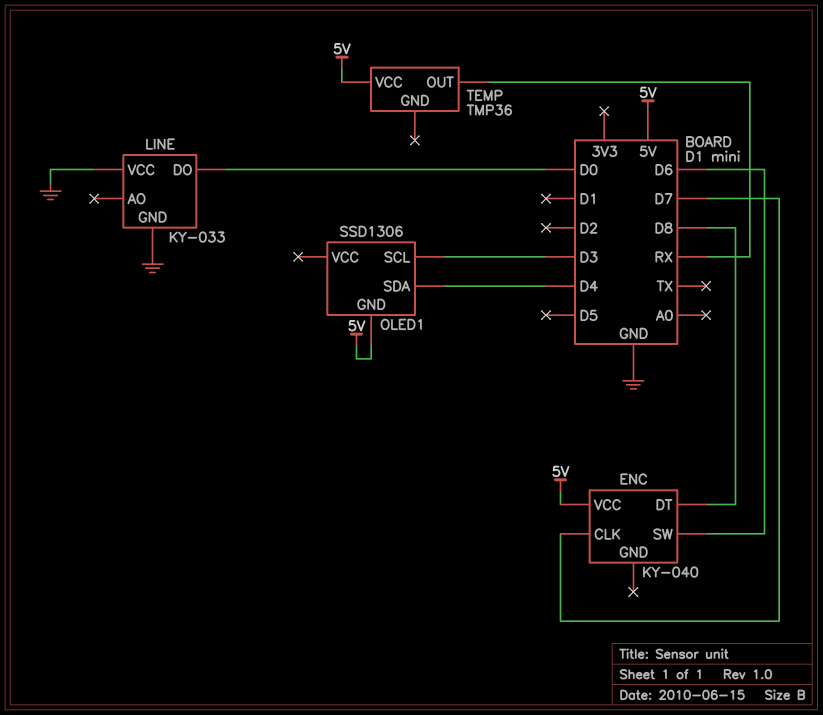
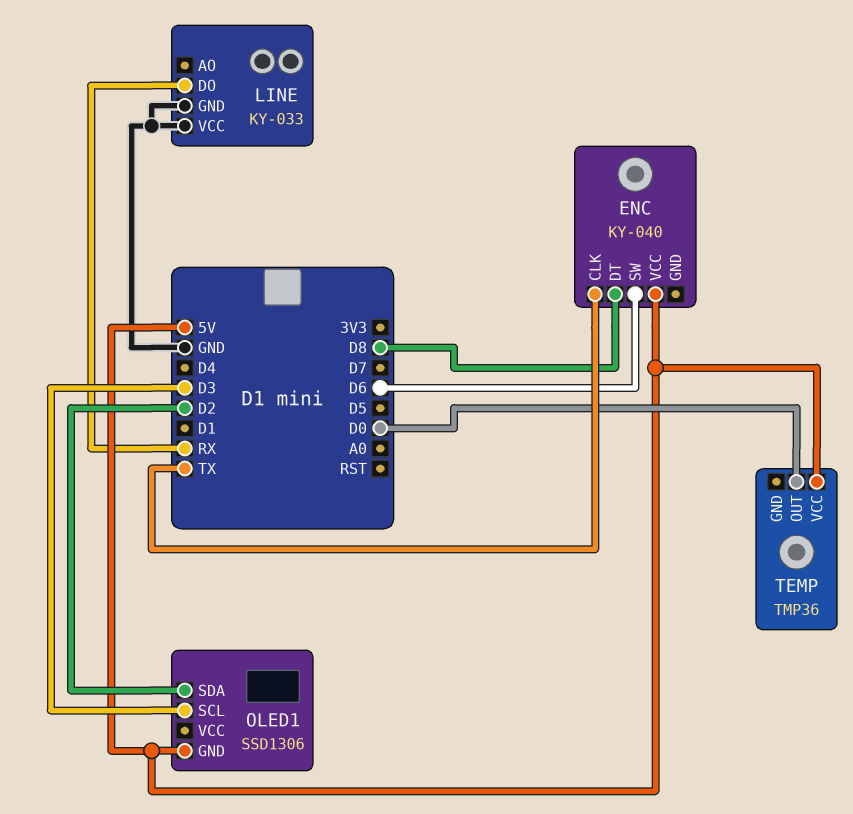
ENC pin CLK: D7 -> TX
LINE pin DO: D0 -> RX
OLED1 pin SDA: D4 -> D2
TEMP pin OUT: RX -> D0

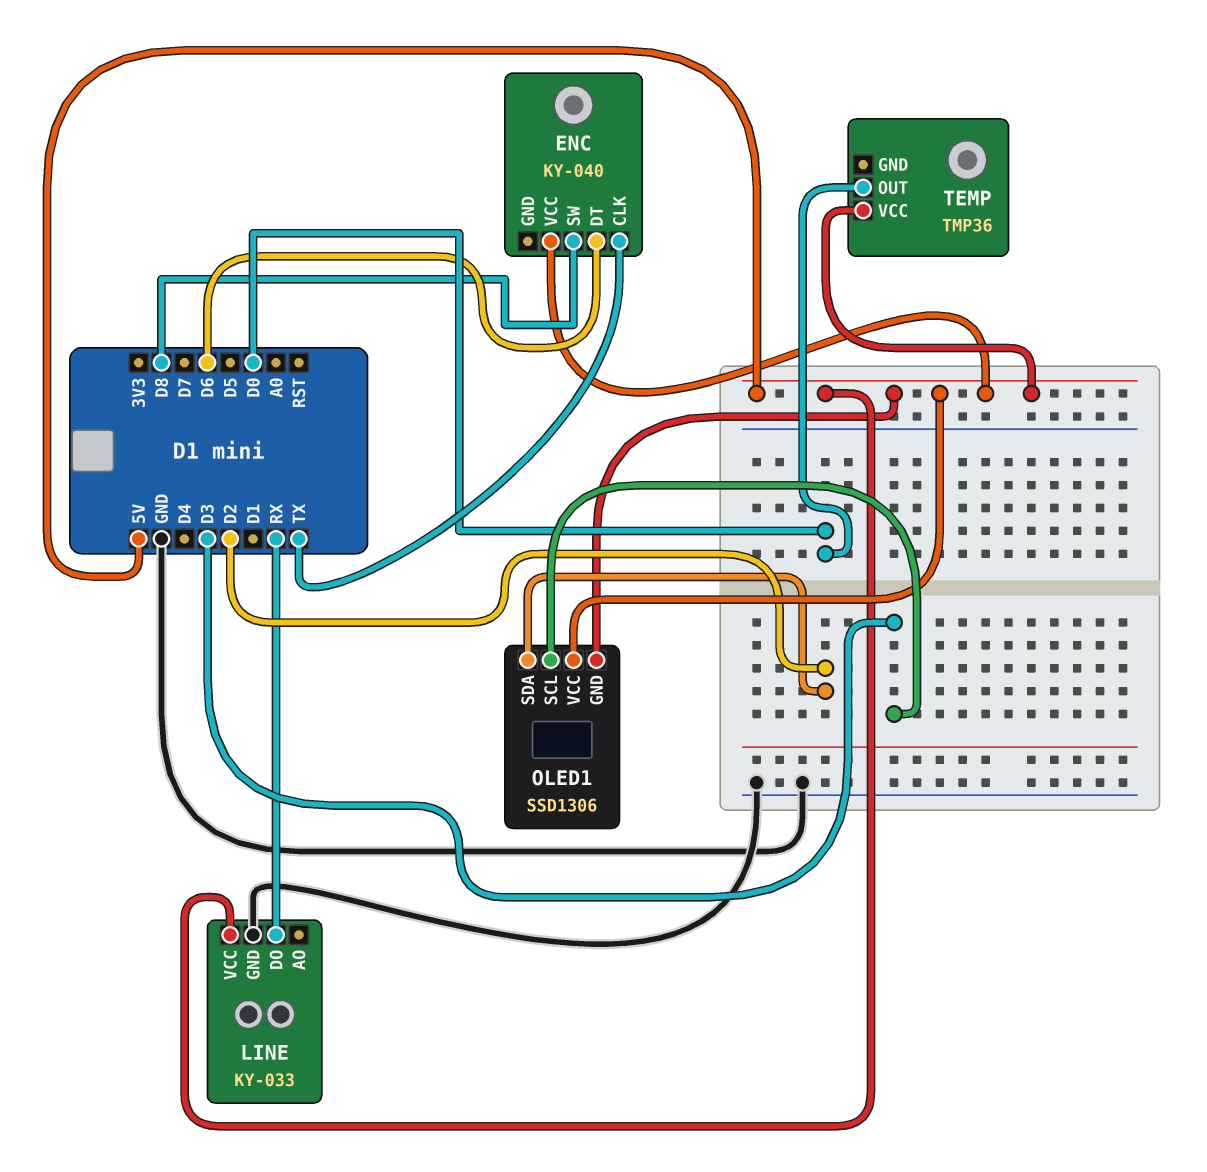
ENC pin DT: D8 -> D6
ENC pin SW: D6 -> D8
LINE pin VCC: GND -> 5V
OLED1 pin VCC: none -> 5V

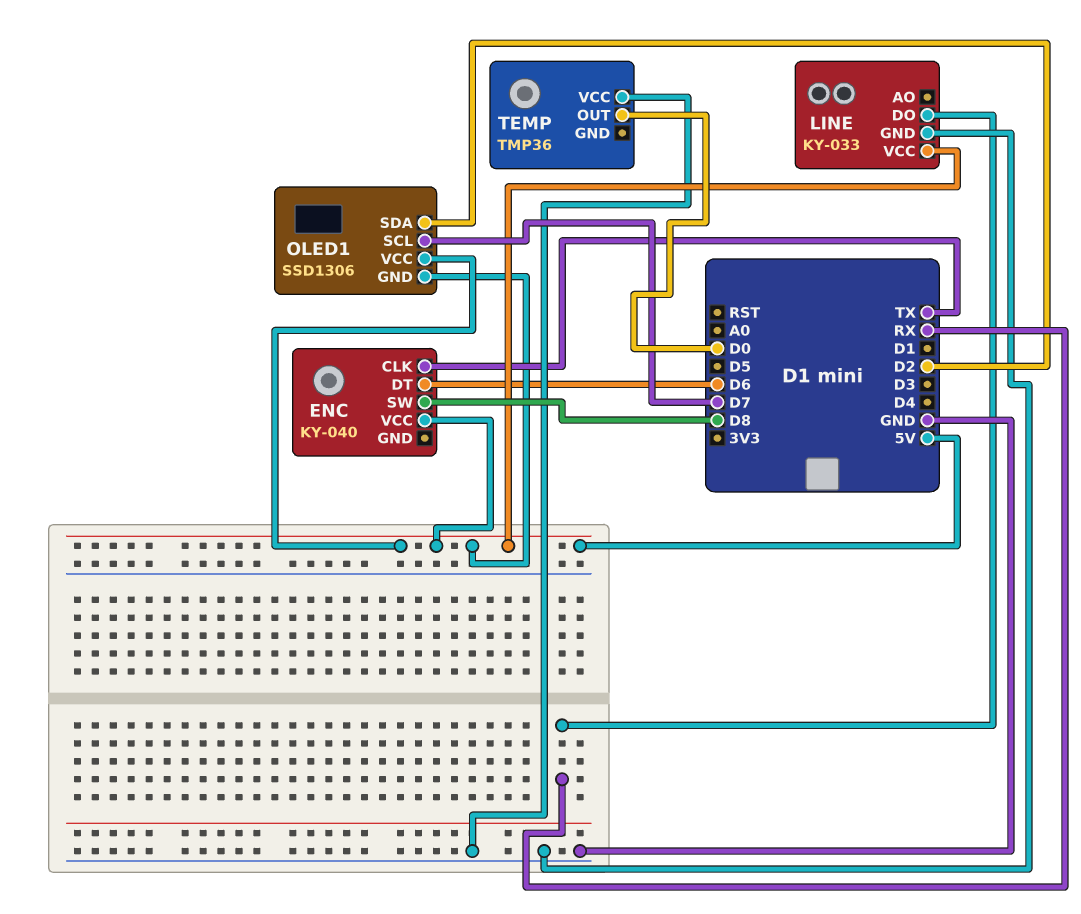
OLED1 pin SCL: D3 -> D7
TEMP pin VCC: 5V -> GND

